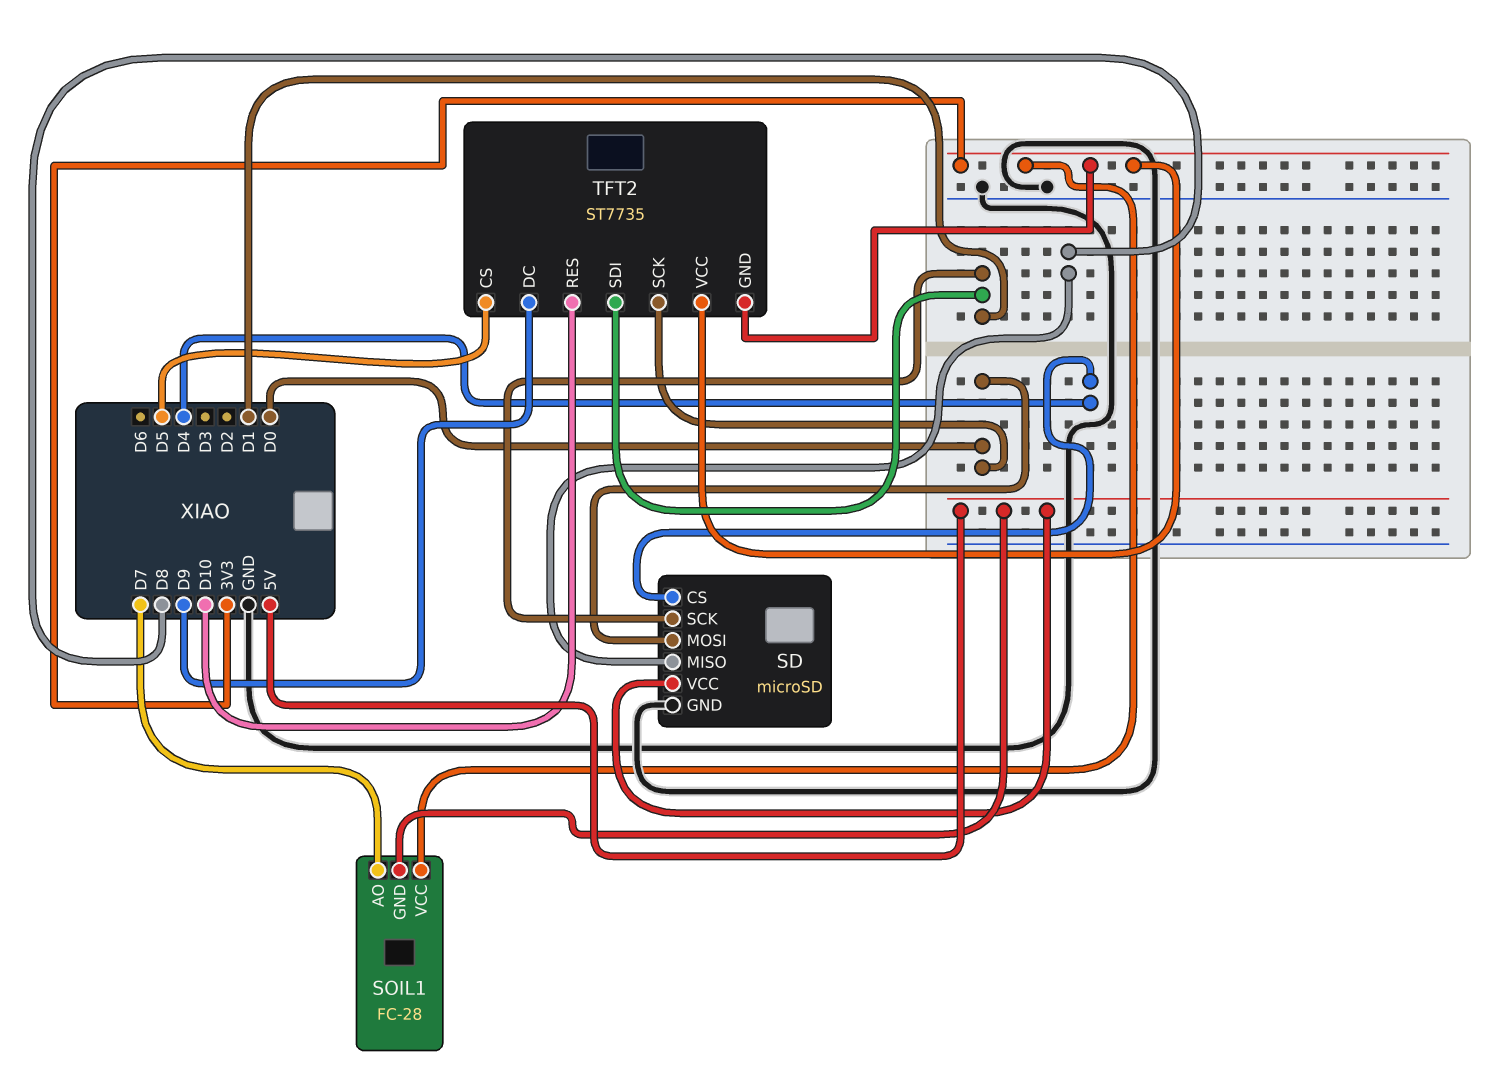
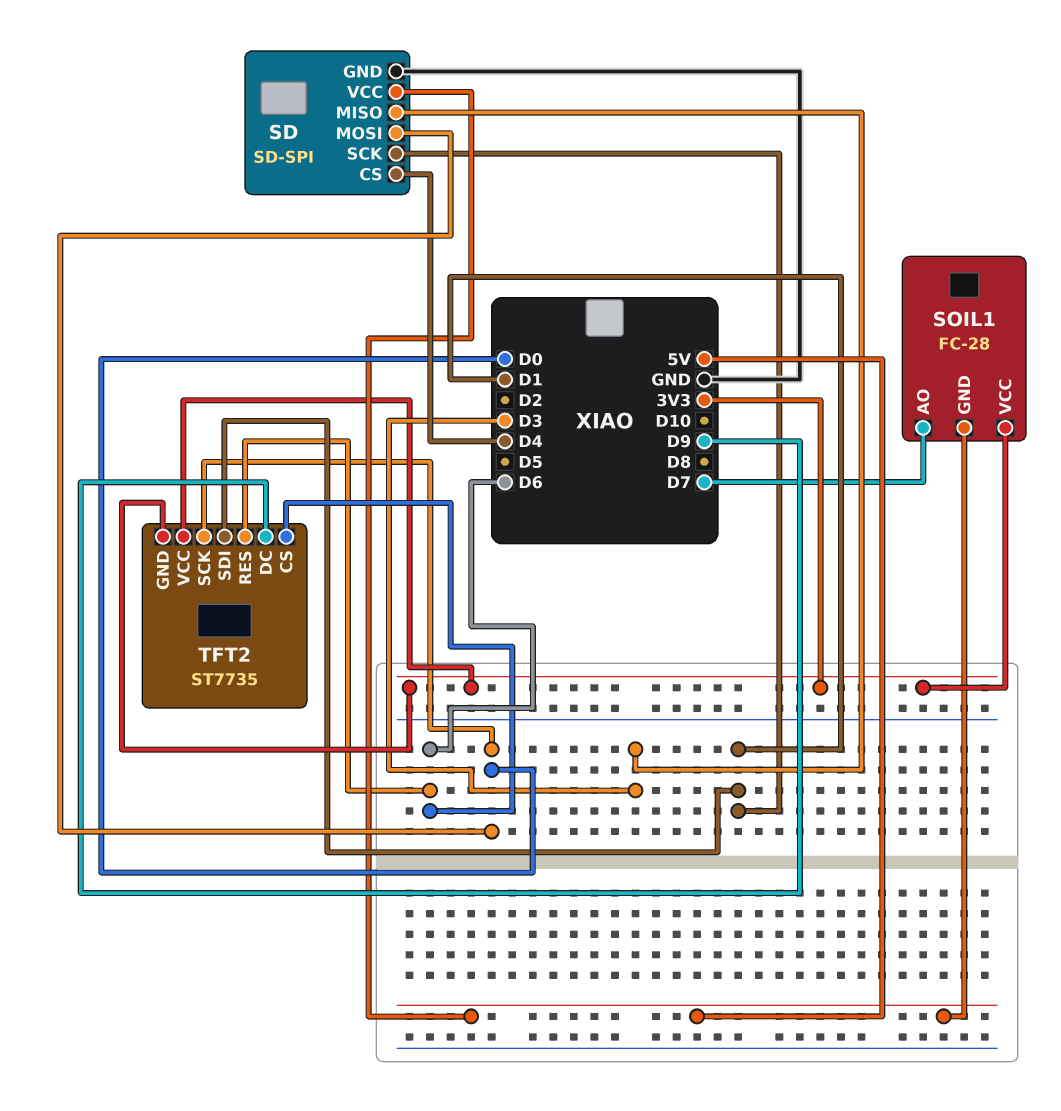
SD: microSD -> SD-SPI
SD pin MISO: D8 -> D3
TFT2 pin CS: D5 -> D6
TFT2 pin RES: D10 -> D6

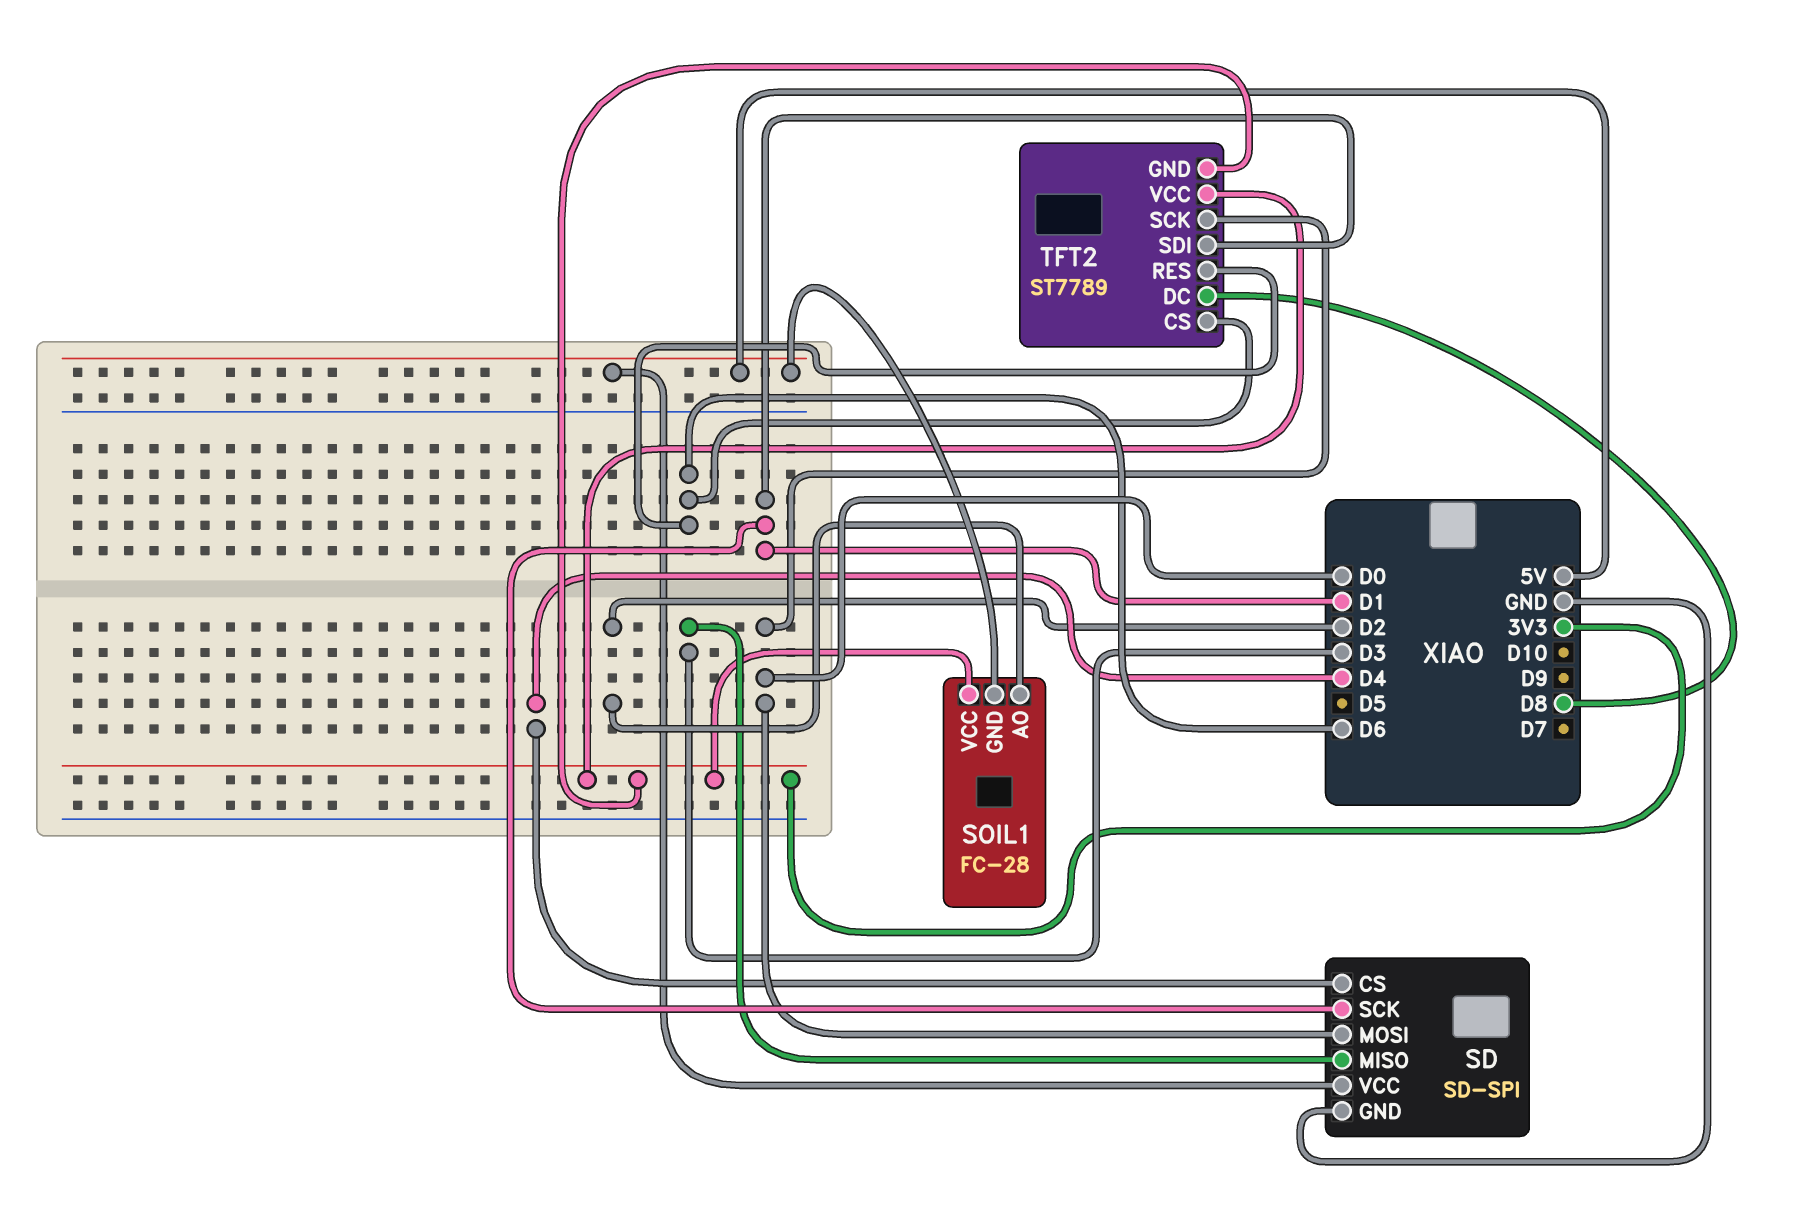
SOIL1 pin AO: D7 -> D2
TFT2: ST7735 -> ST7789
TFT2 pin DC: D9 -> D8

